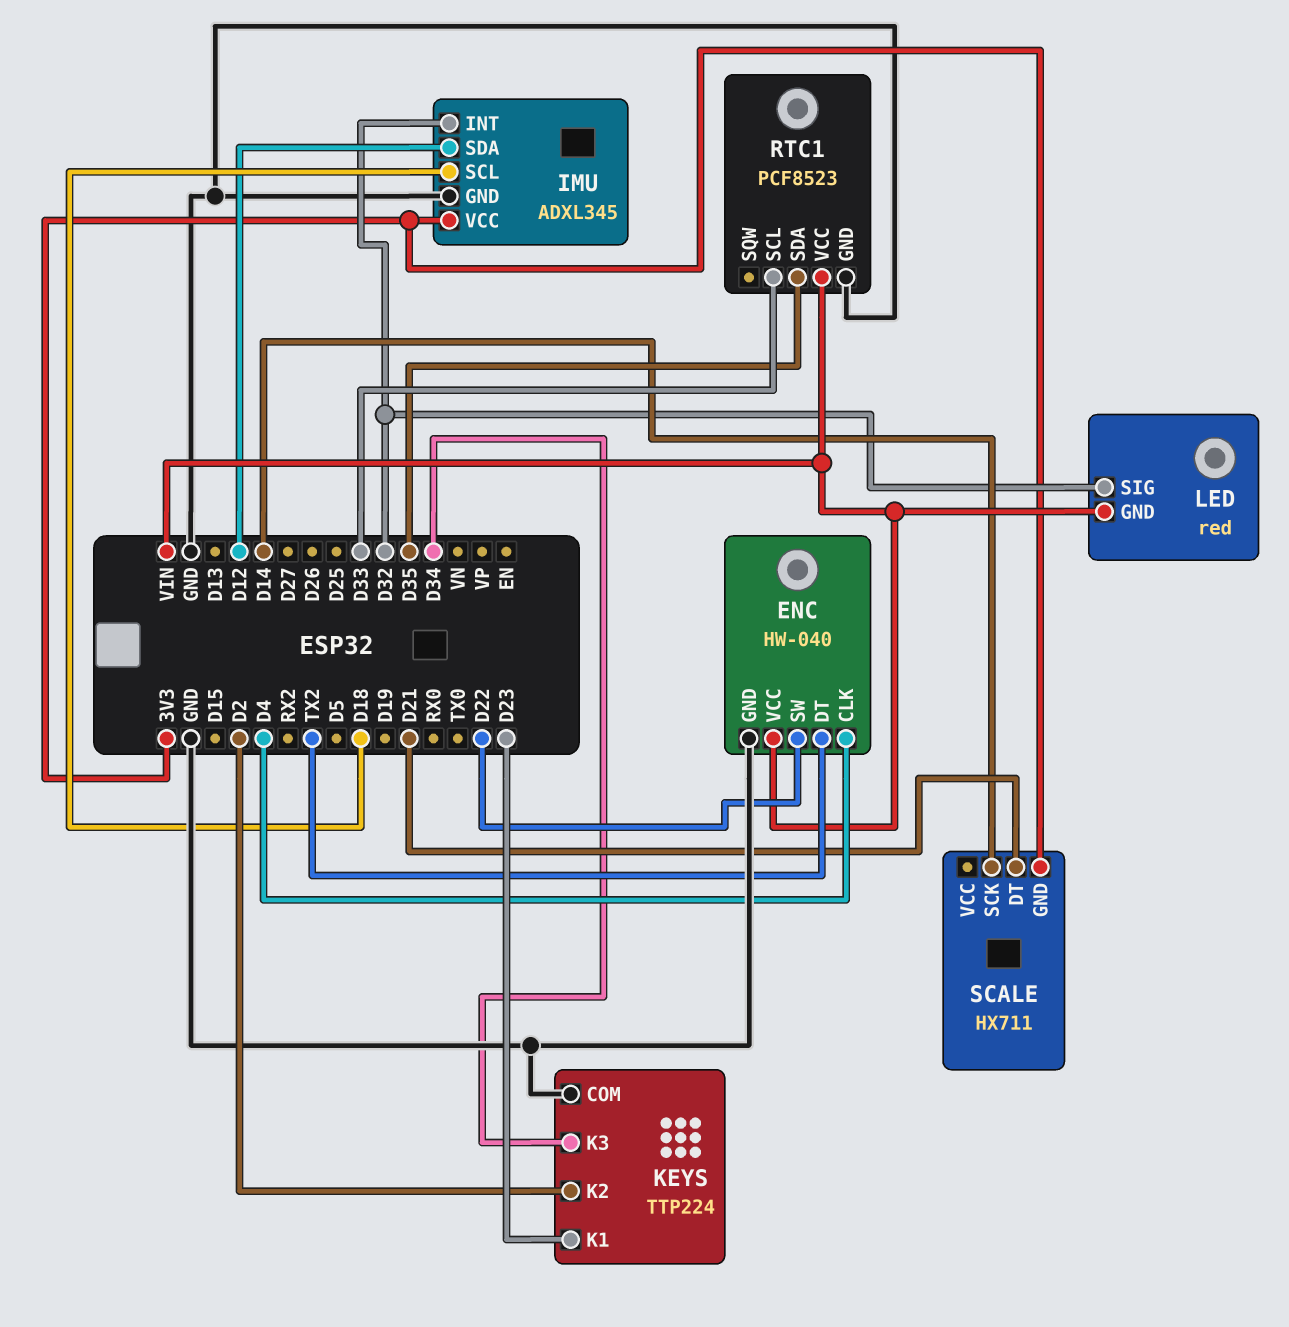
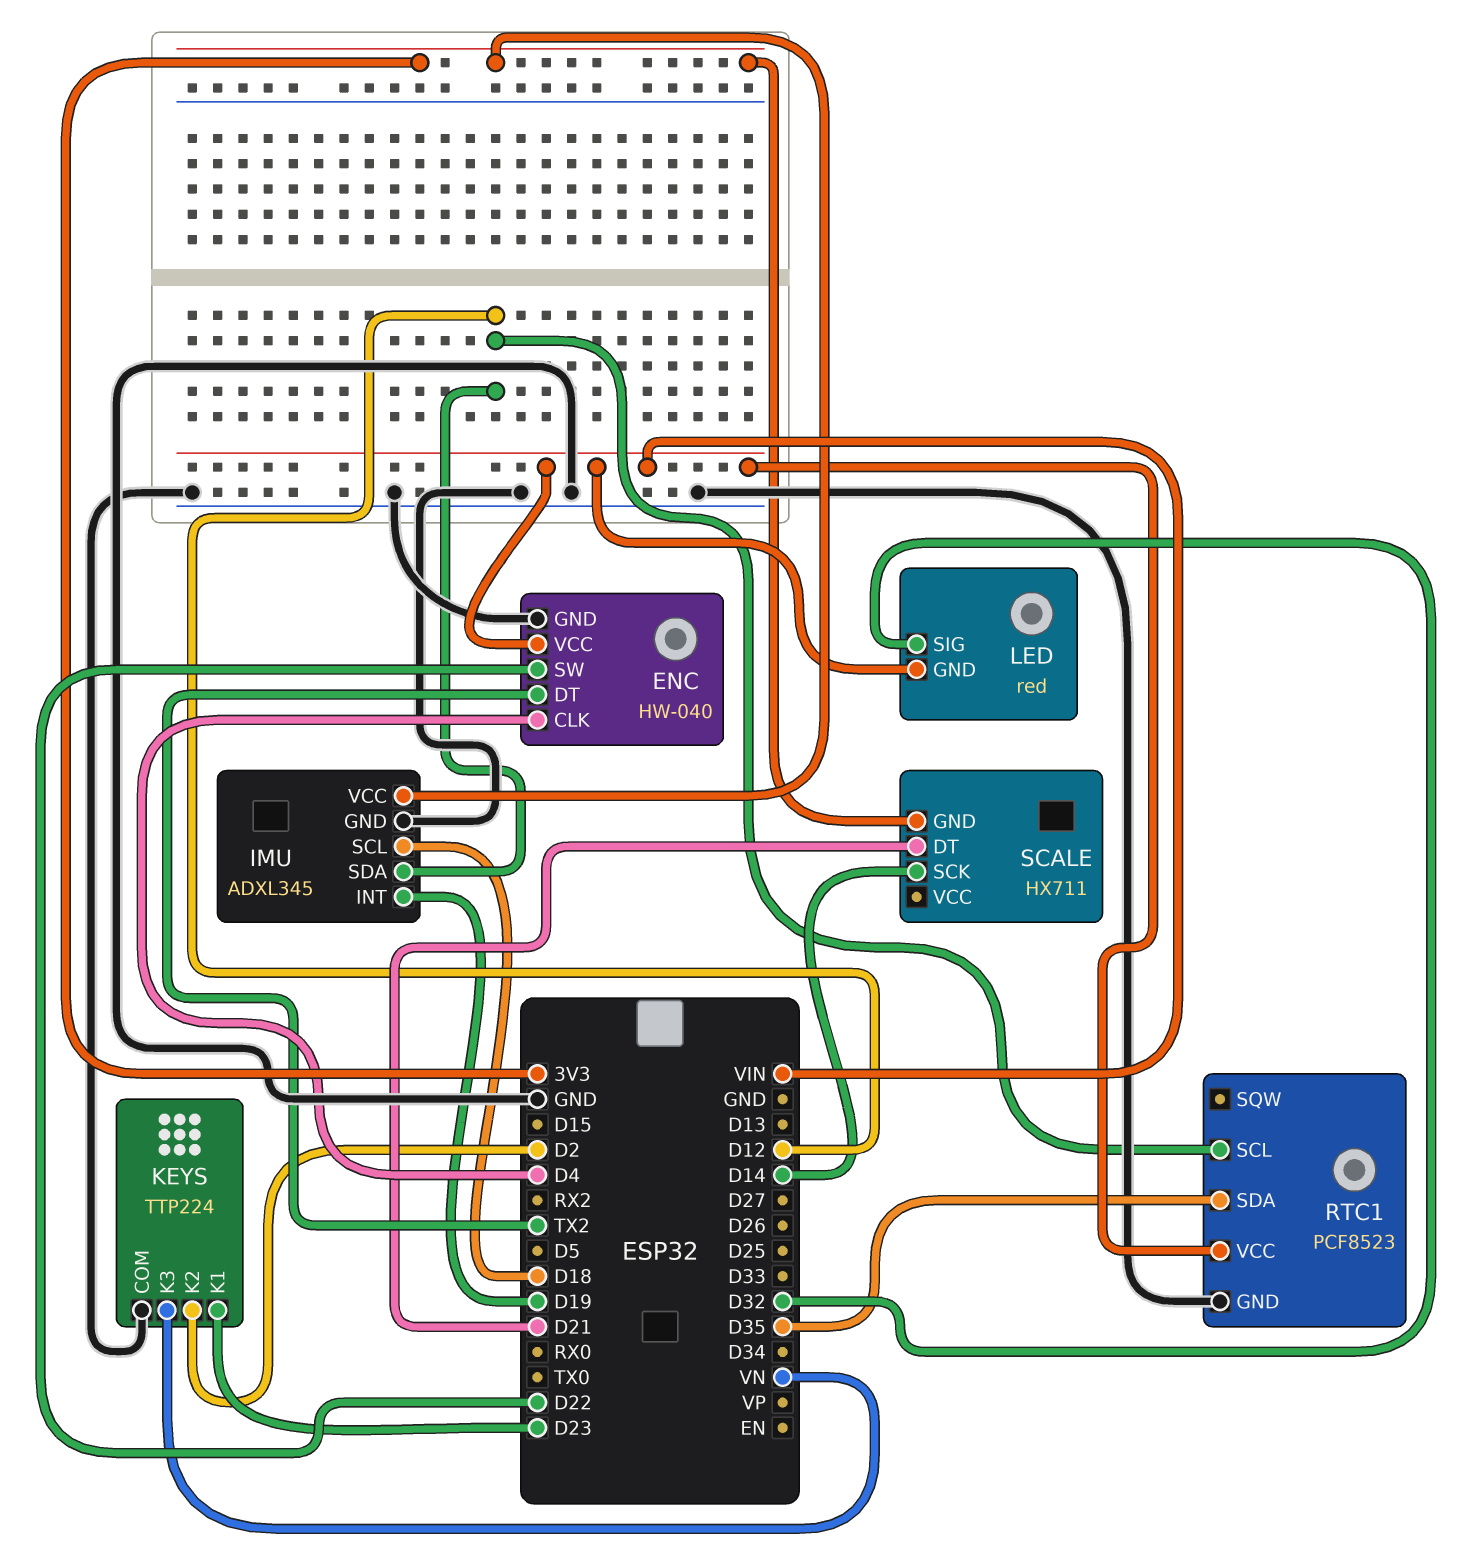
IMU pin INT: D32 -> D19
KEYS pin K3: D34 -> VN
RTC1 pin SCL: D33 -> D12

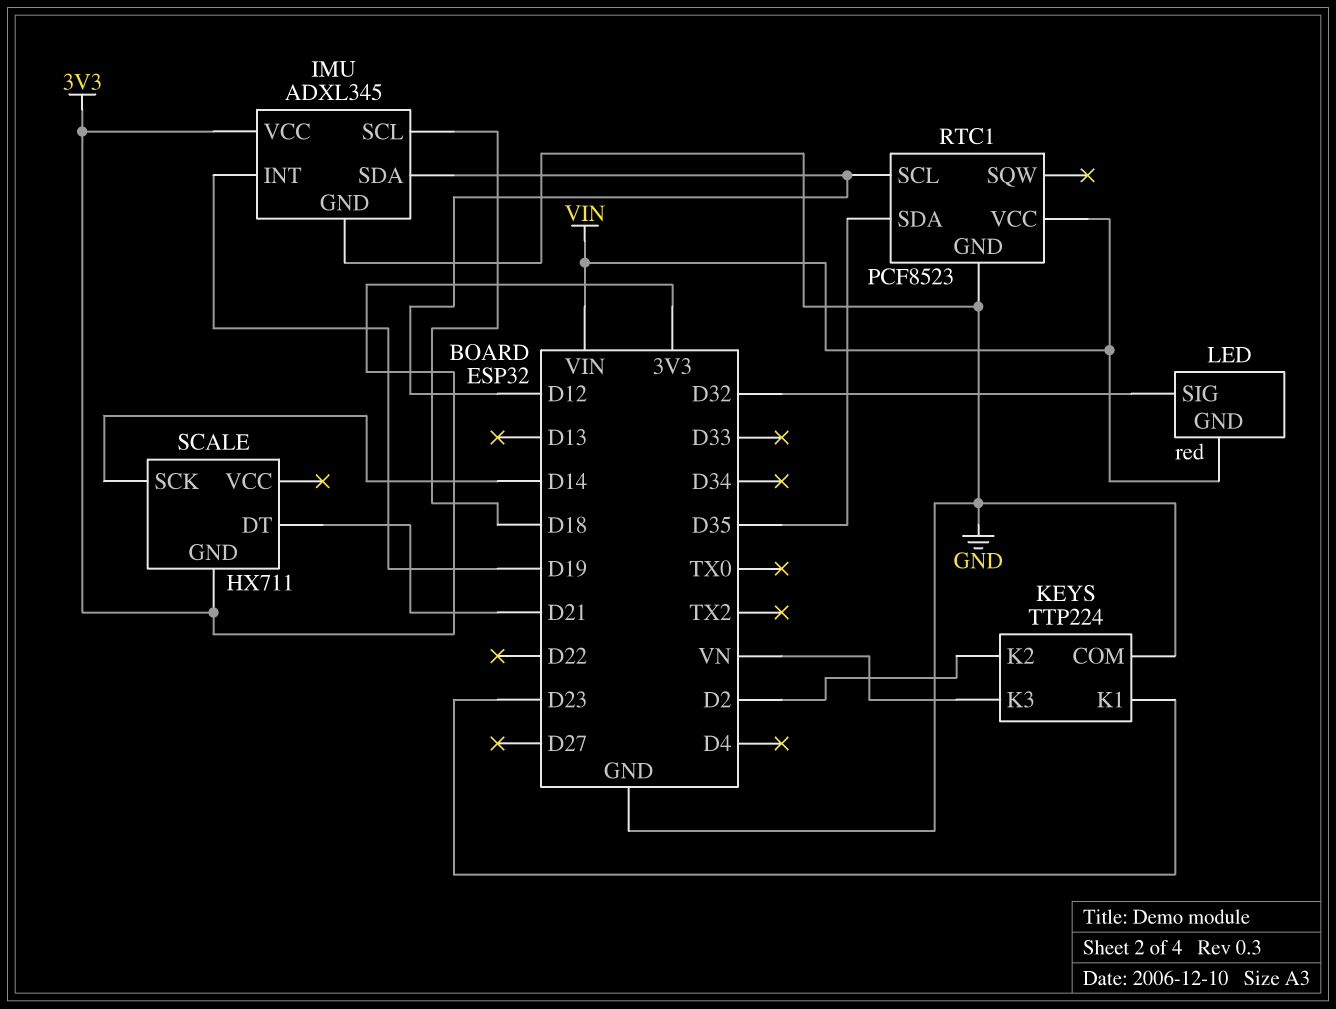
ENC: HW-040 -> none
ENC pin CLK: D4 -> none
ENC pin DT: TX2 -> none
ENC pin GND: GND -> none
ENC pin SW: D22 -> none
ENC pin VCC: VIN -> none

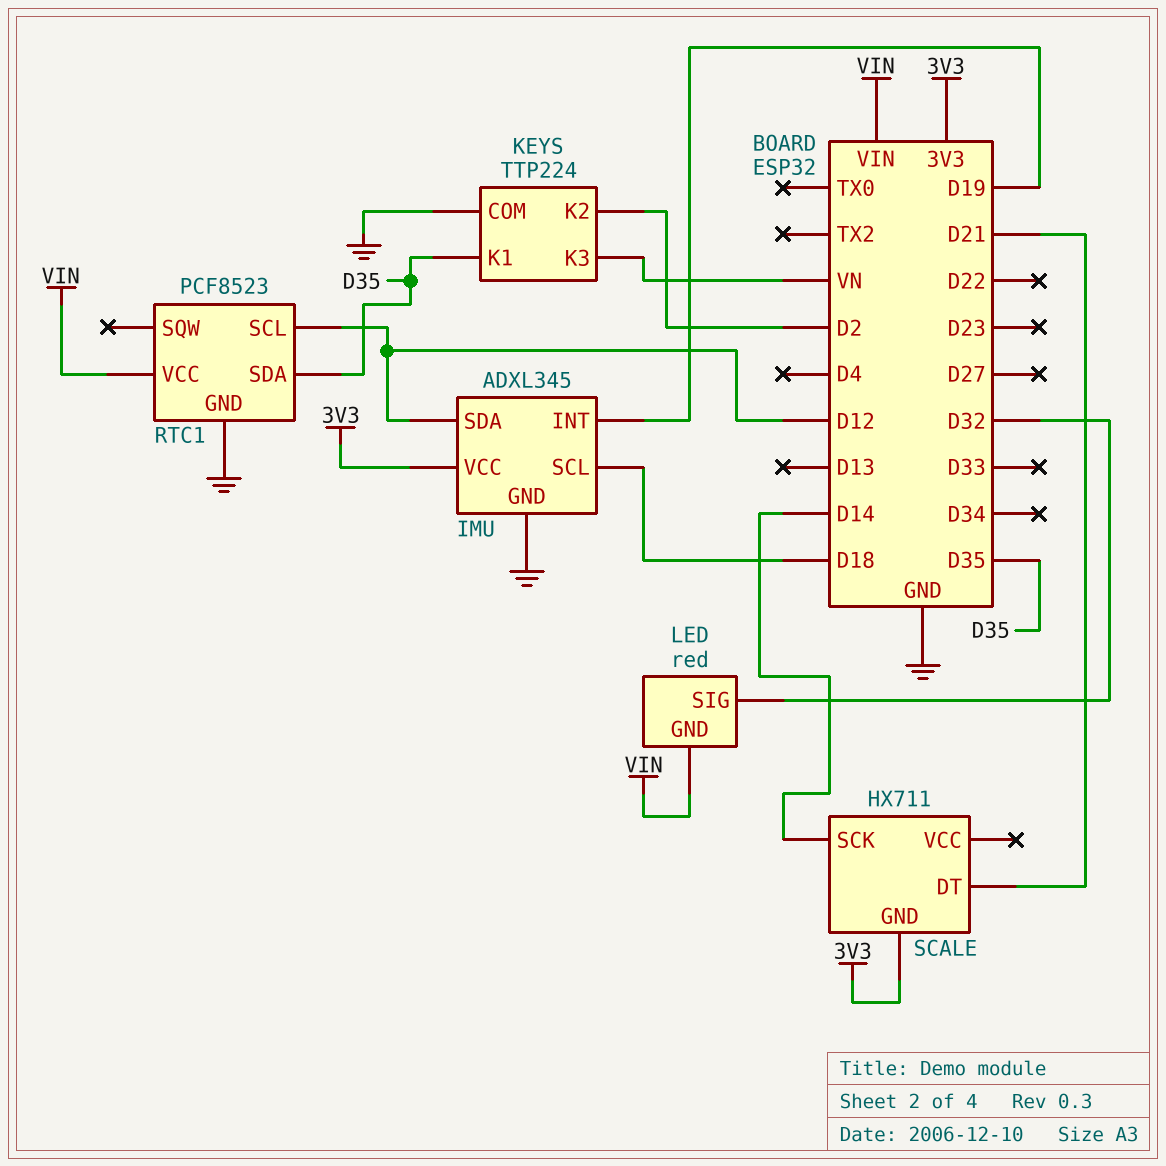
KEYS pin K1: D23 -> D35

